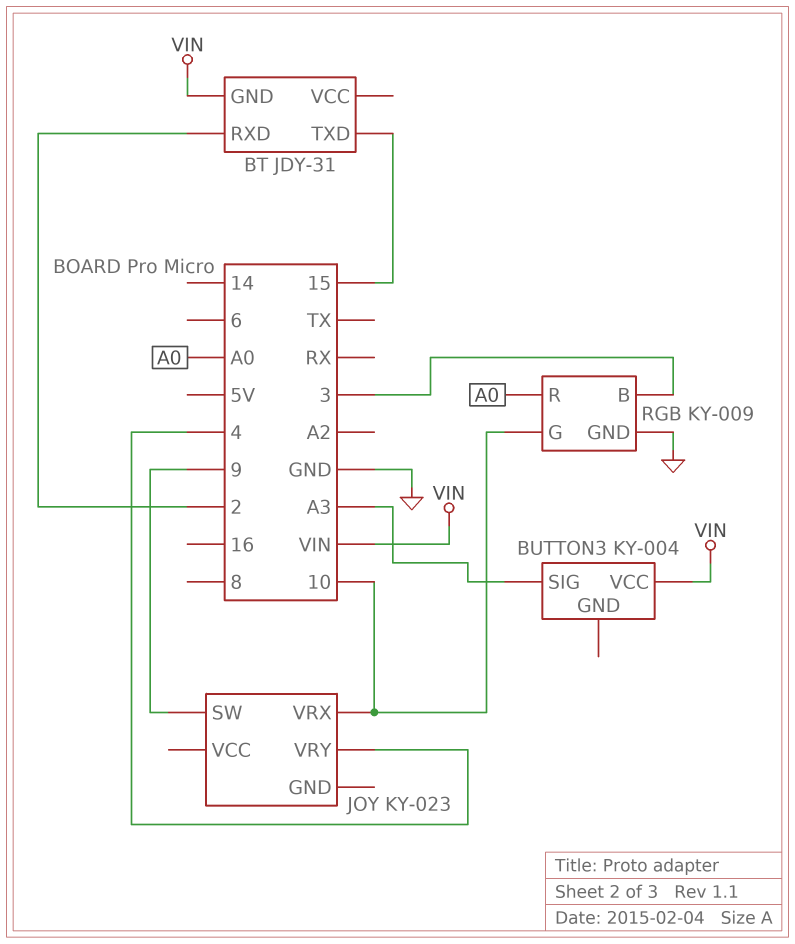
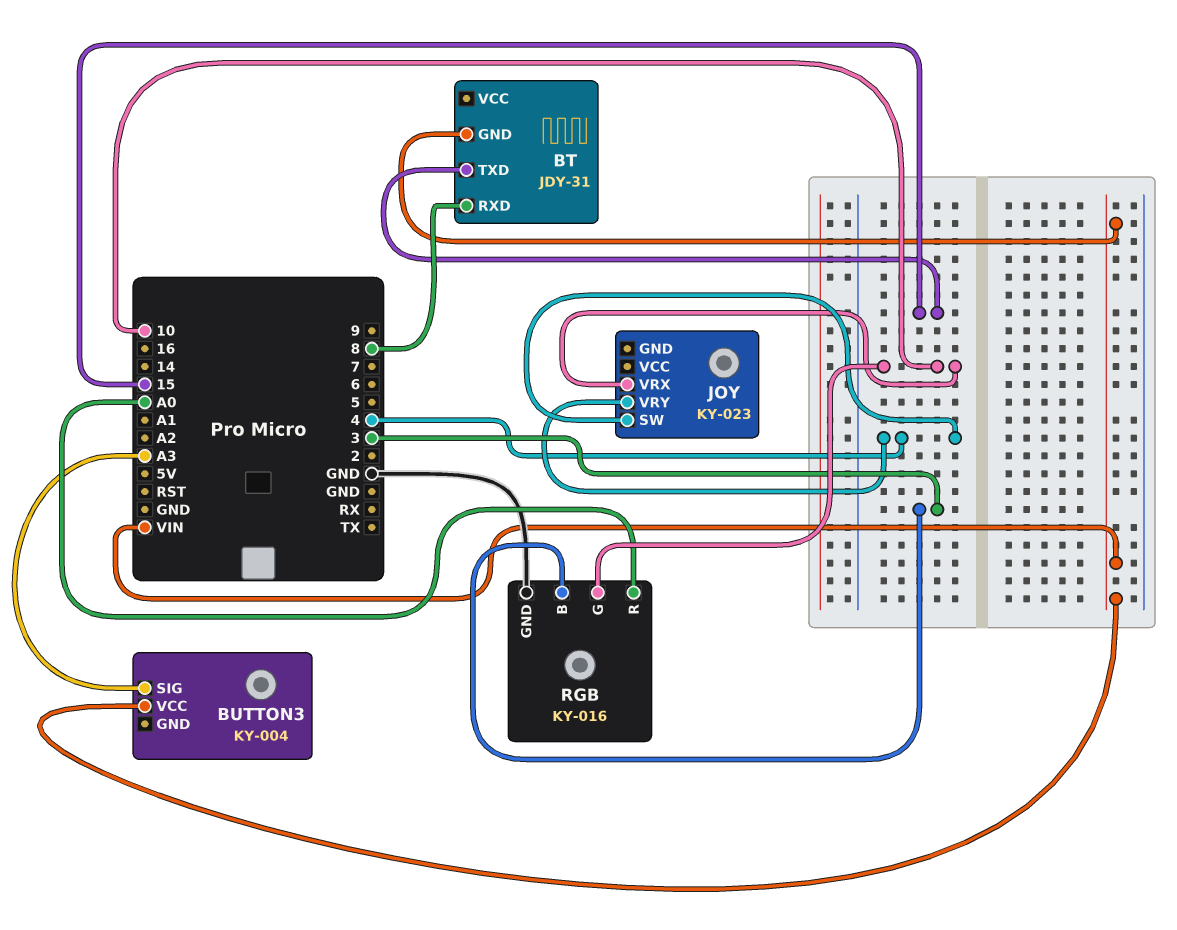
BT pin RXD: 2 -> 8
JOY pin SW: 9 -> 4
RGB: KY-009 -> KY-016

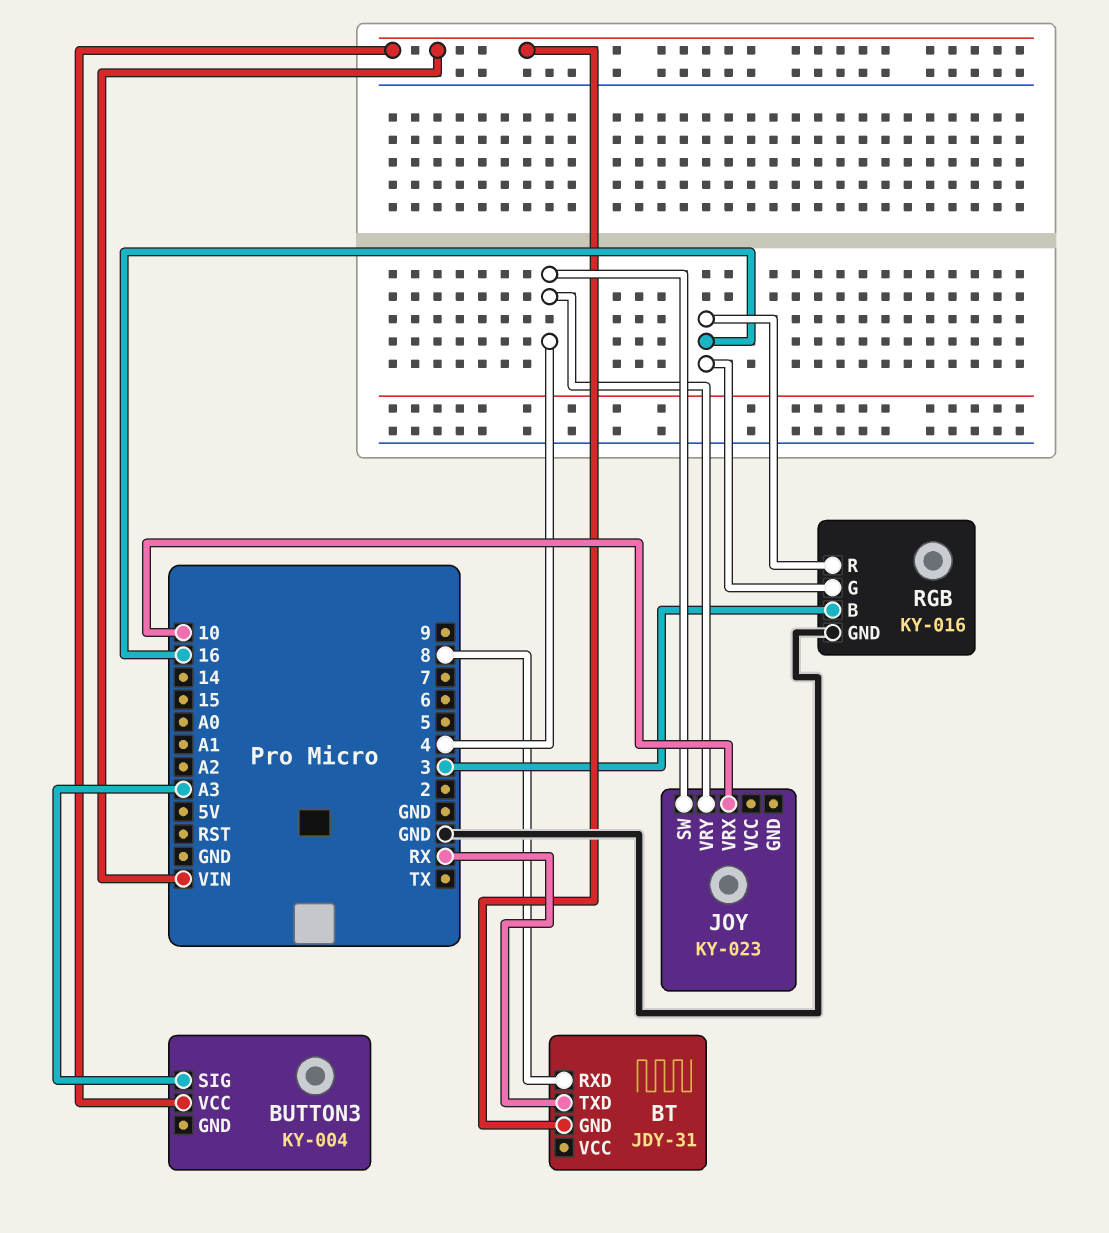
BT pin TXD: 15 -> RX
RGB pin G: 10 -> 16
RGB pin R: A0 -> 16

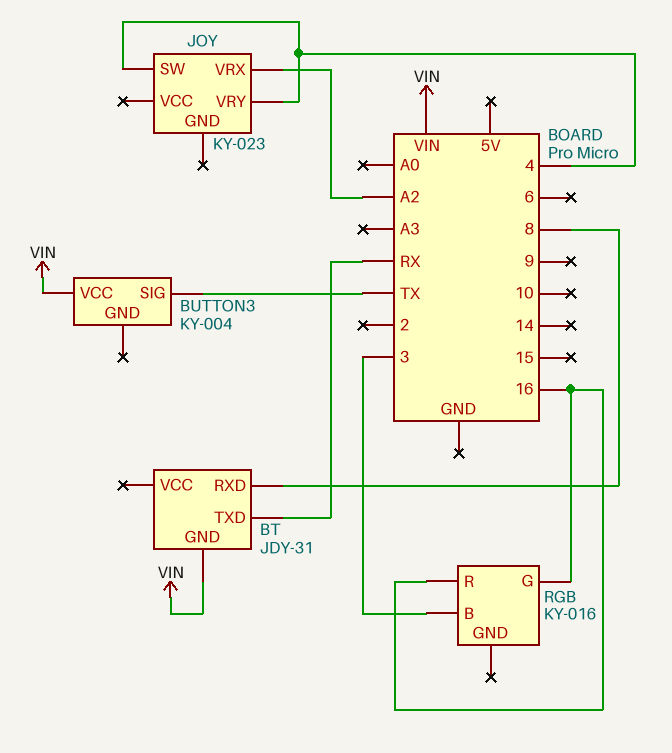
BUTTON3 pin SIG: A3 -> TX
JOY pin VRX: 10 -> A2
RGB pin GND: GND -> none

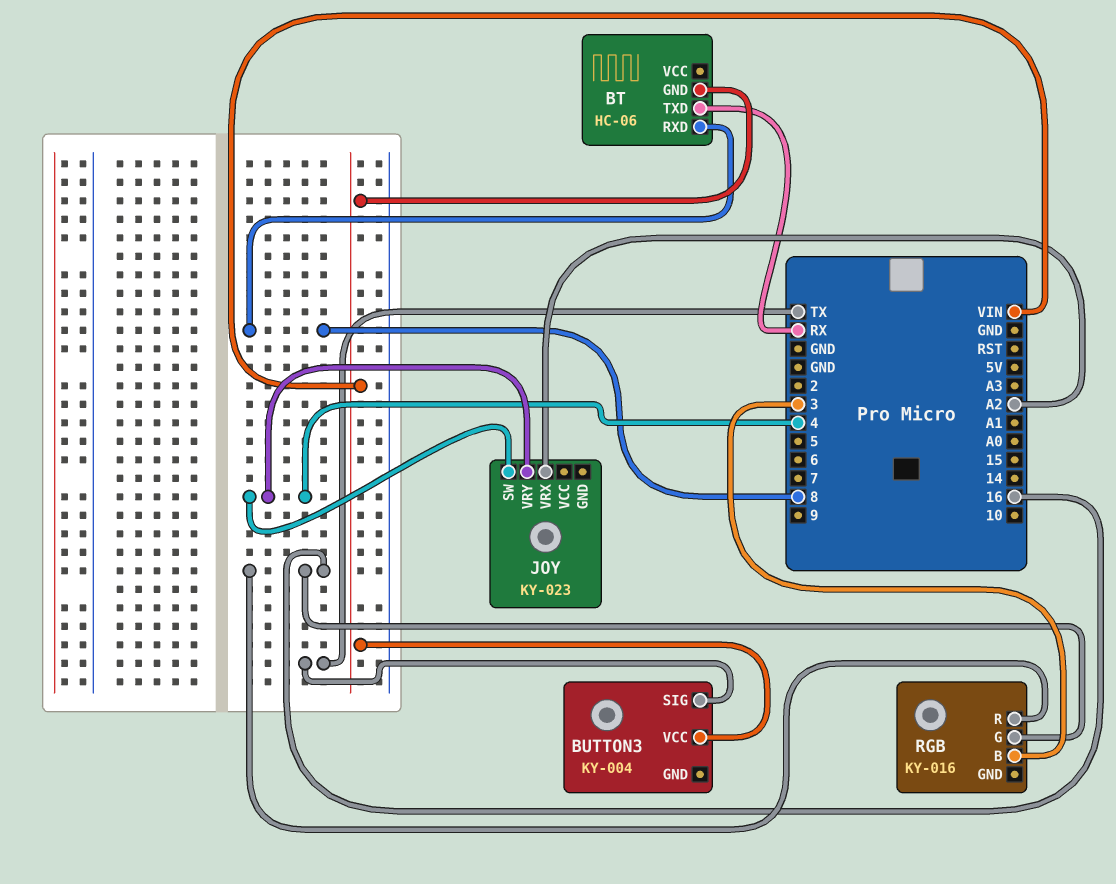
BT: JDY-31 -> HC-06

